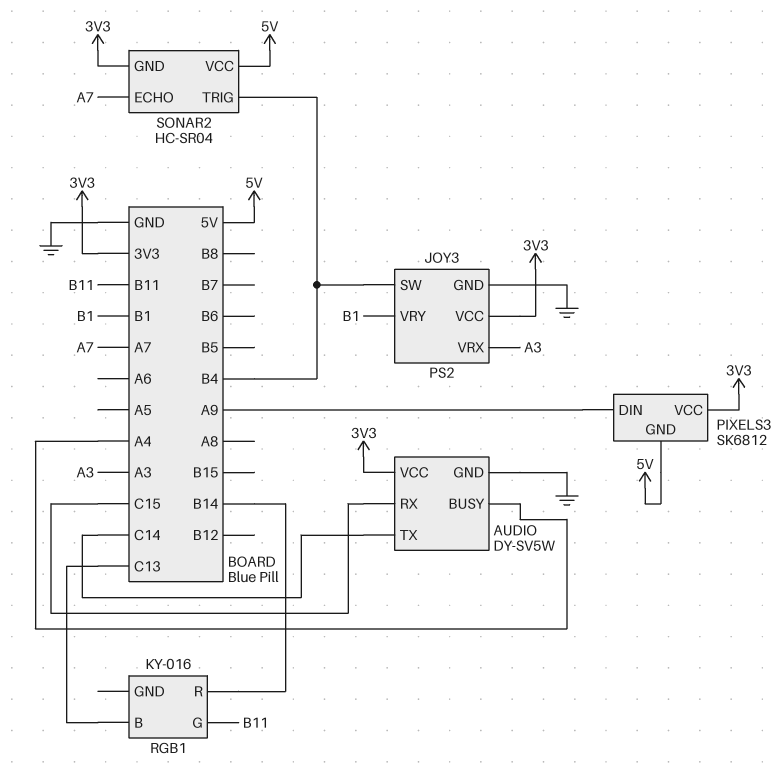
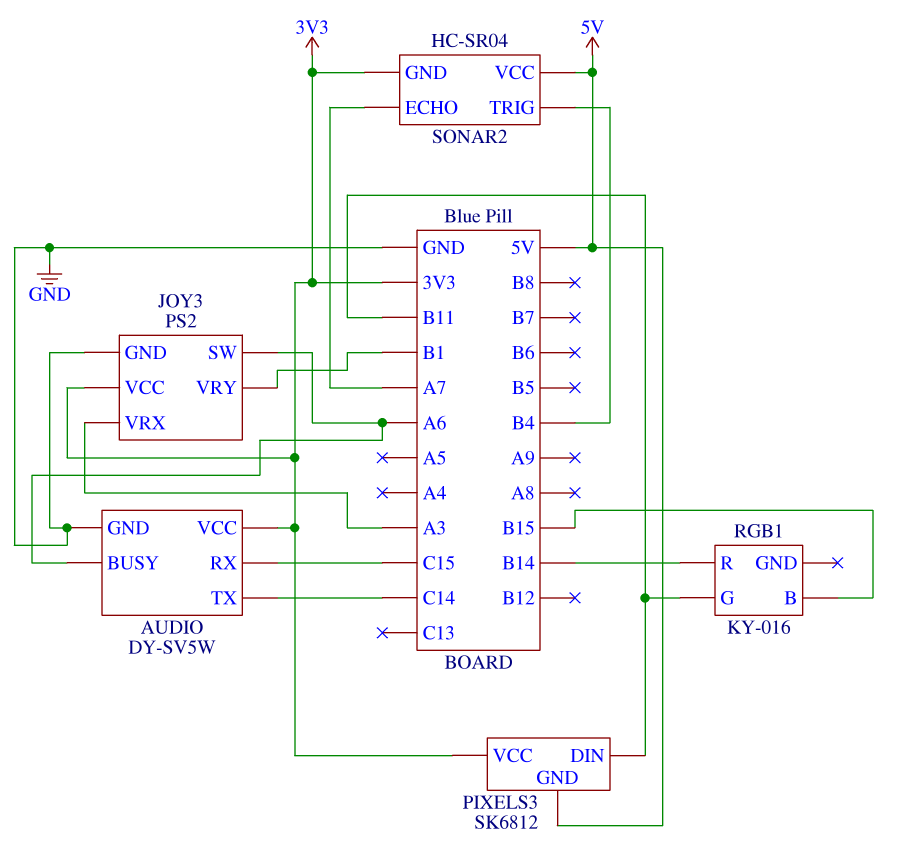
AUDIO pin BUSY: A4 -> A6
JOY3 pin SW: B4 -> A6
PIXELS3 pin DIN: A9 -> B11
RGB1 pin B: C13 -> B15

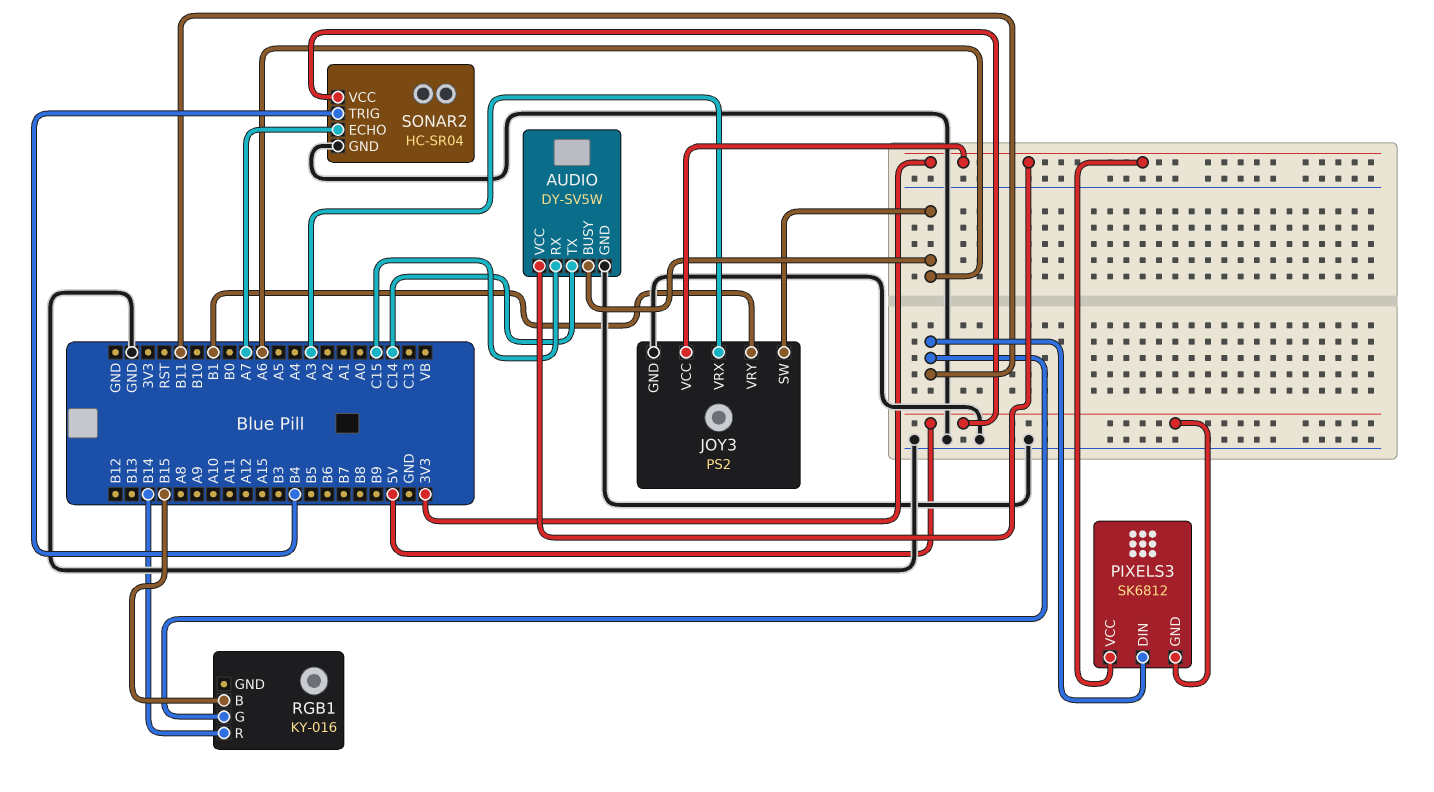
SONAR2 pin GND: 3V3 -> GND

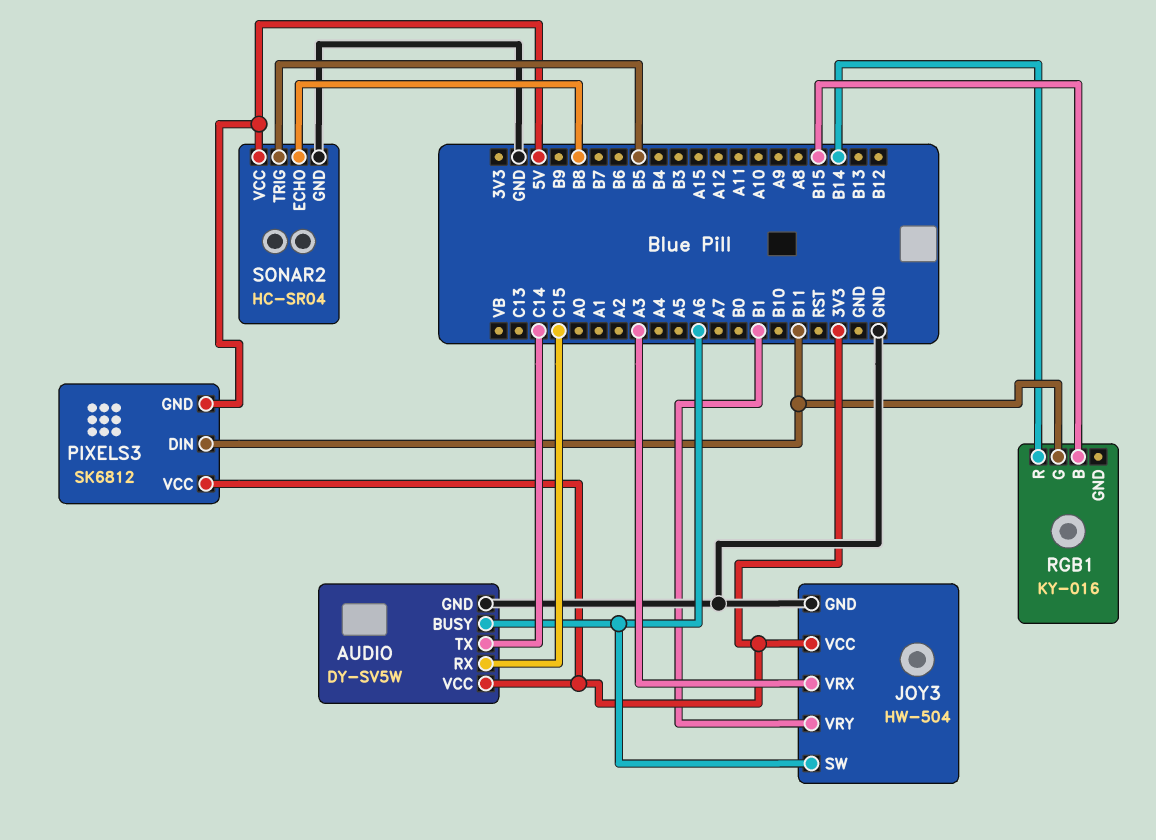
JOY3: PS2 -> HW-504
SONAR2 pin ECHO: A7 -> B8
SONAR2 pin TRIG: B4 -> B5

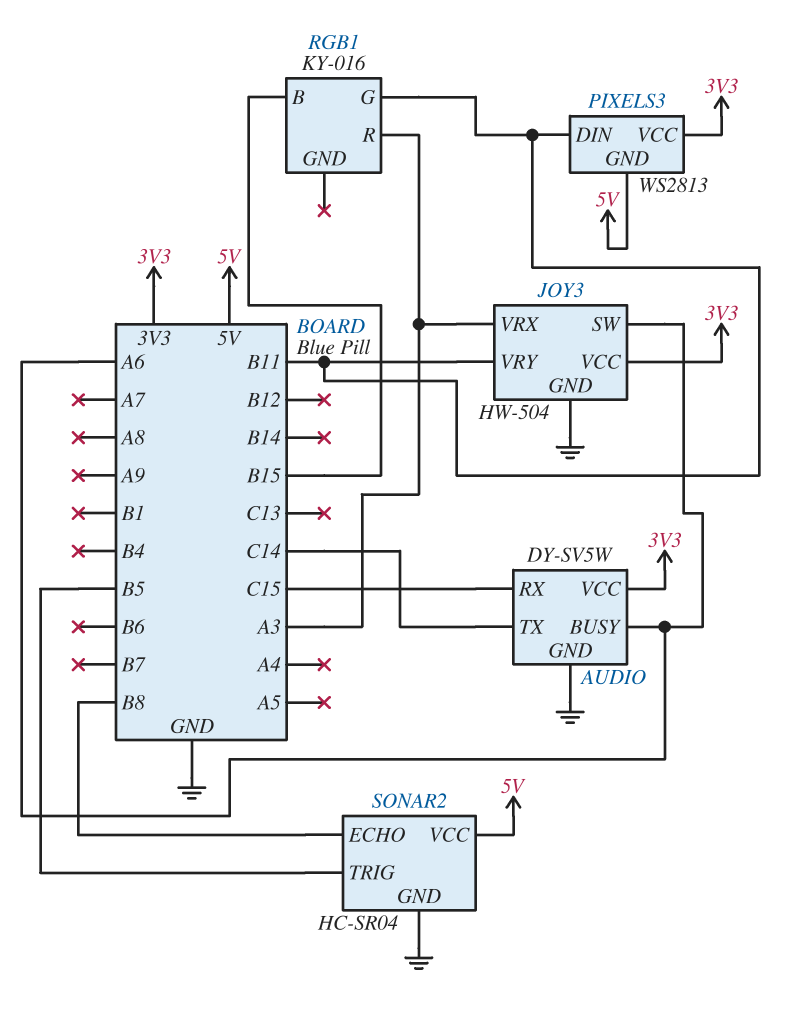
JOY3 pin VRY: B1 -> B11
PIXELS3: SK6812 -> WS2813
RGB1 pin R: B14 -> A3

